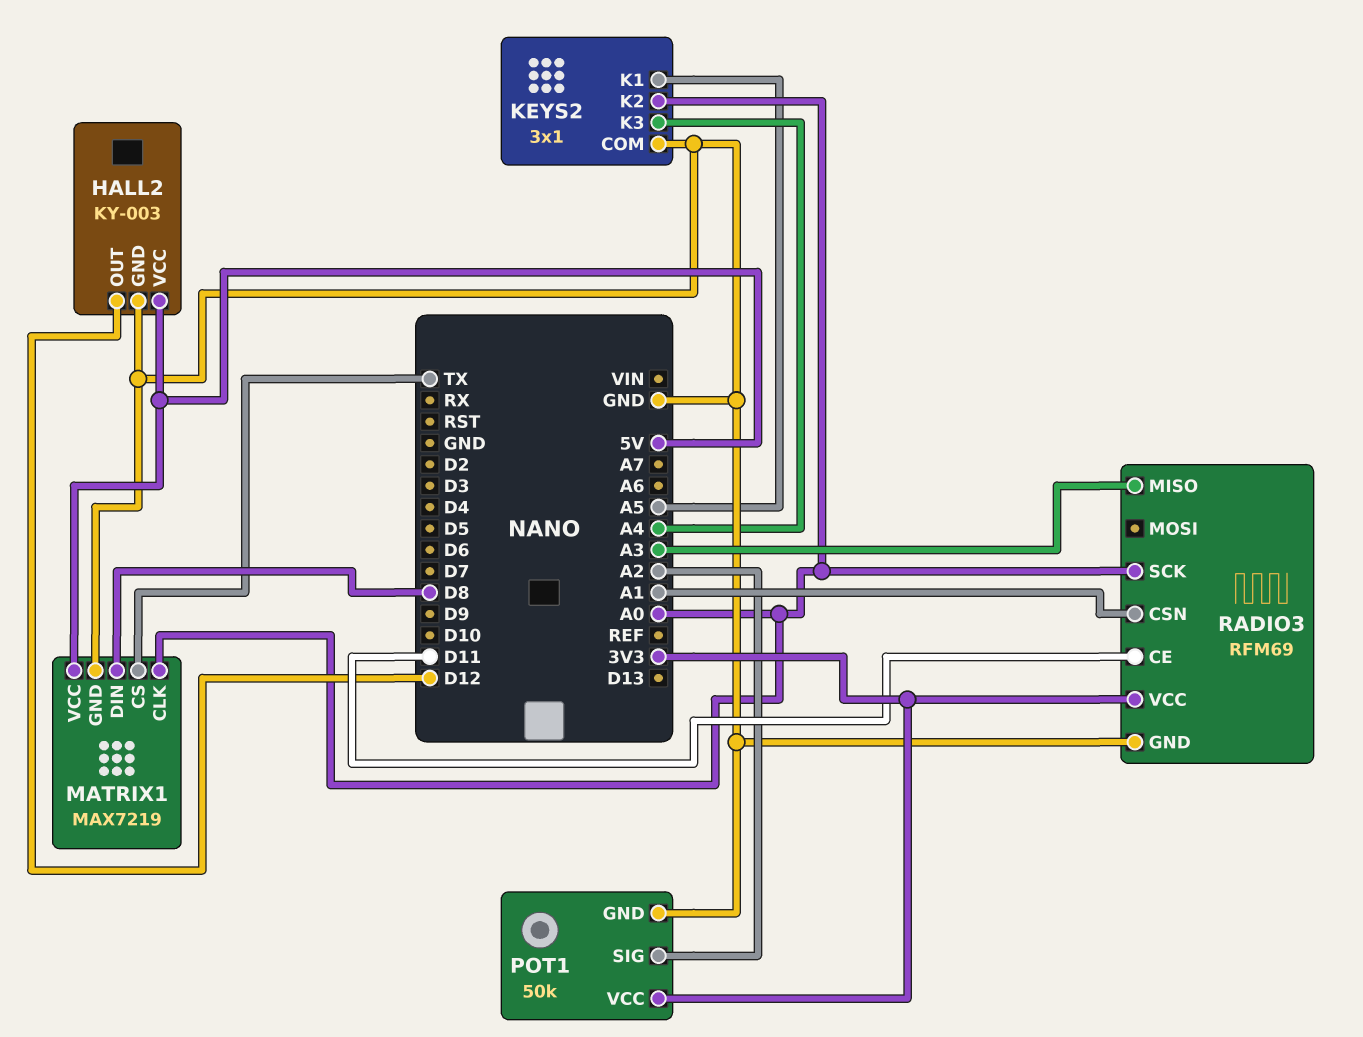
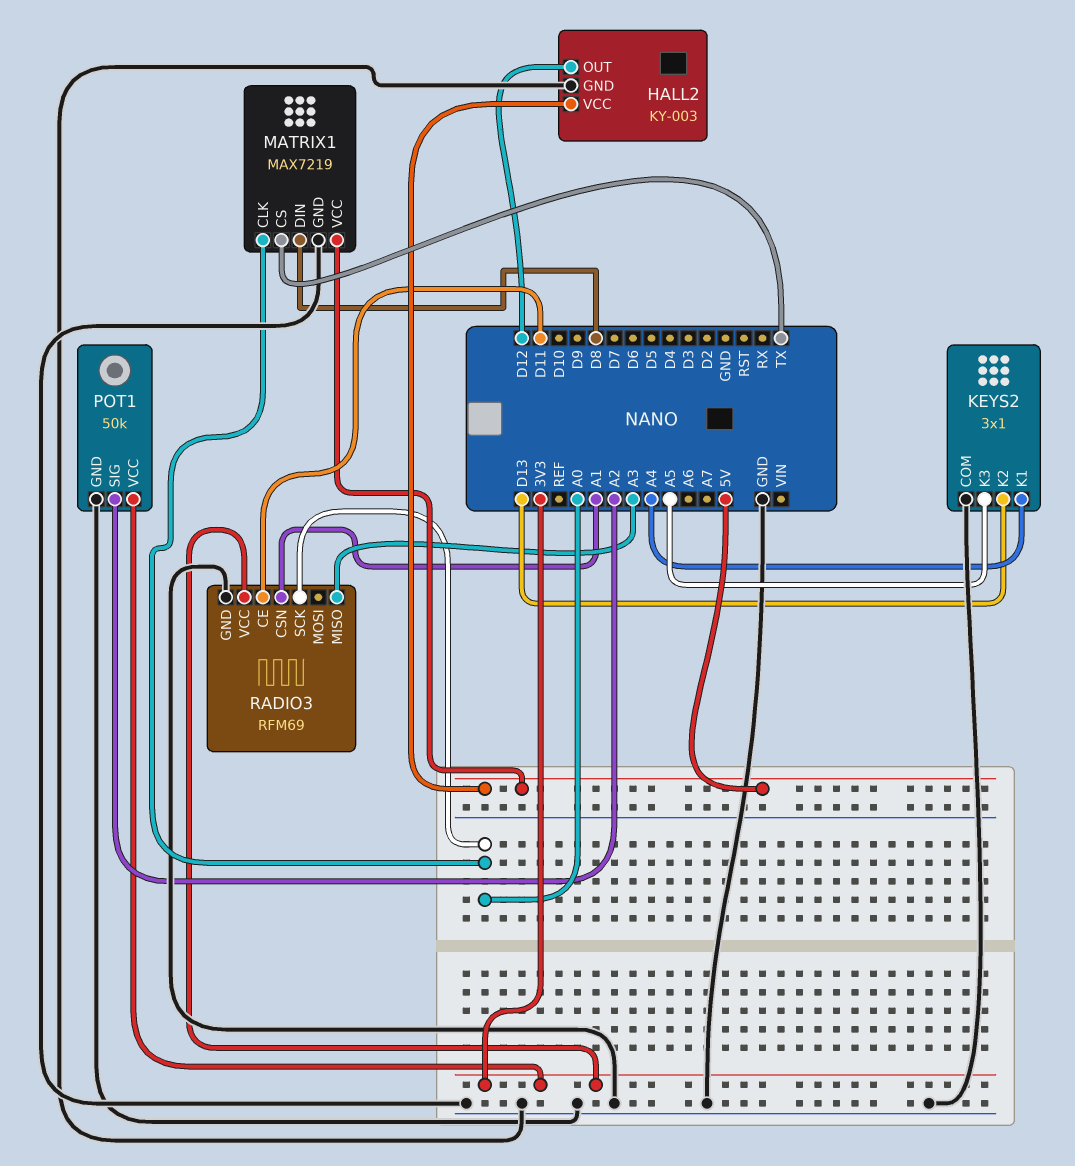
KEYS2 pin K1: A5 -> A4
KEYS2 pin K2: A0 -> D13
KEYS2 pin K3: A4 -> A5

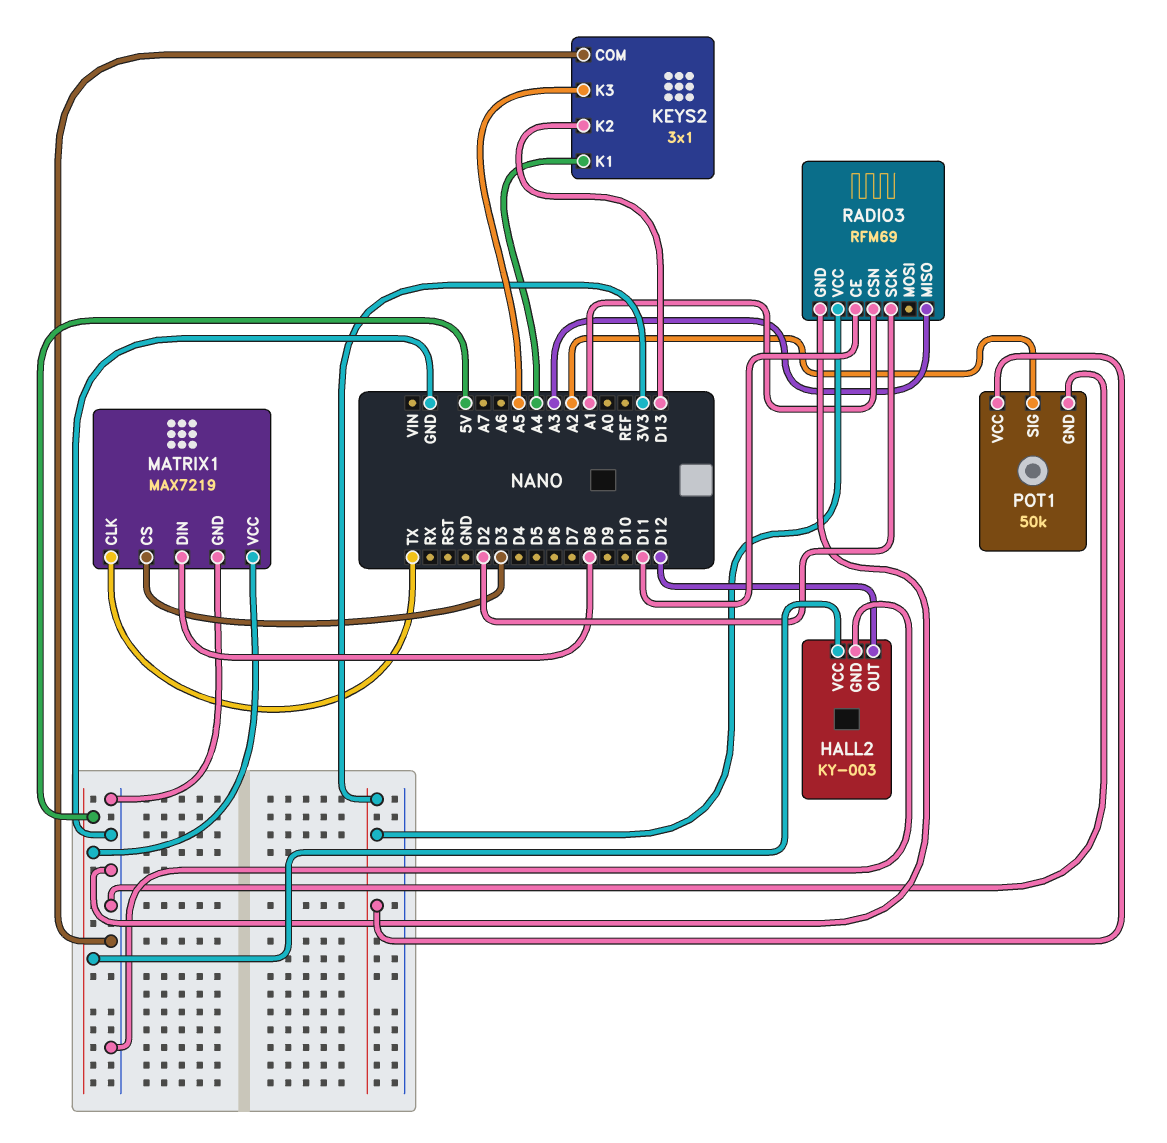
MATRIX1 pin CLK: A0 -> TX
MATRIX1 pin CS: TX -> D3
RADIO3 pin SCK: A0 -> D2

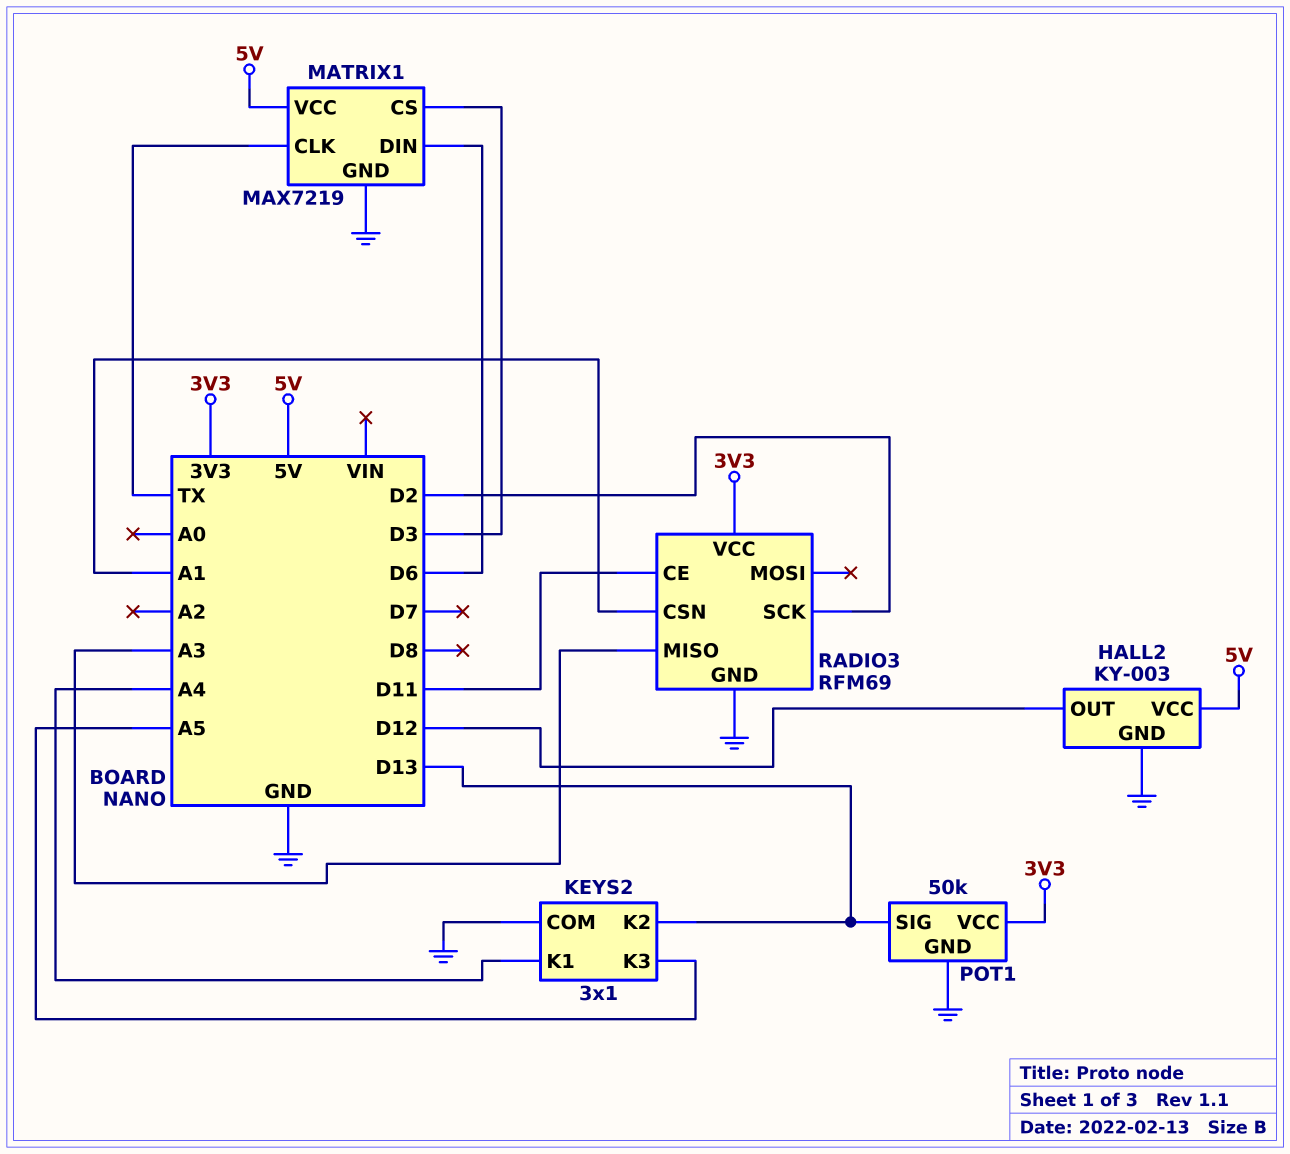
MATRIX1 pin DIN: D8 -> D6
POT1 pin SIG: A2 -> D13

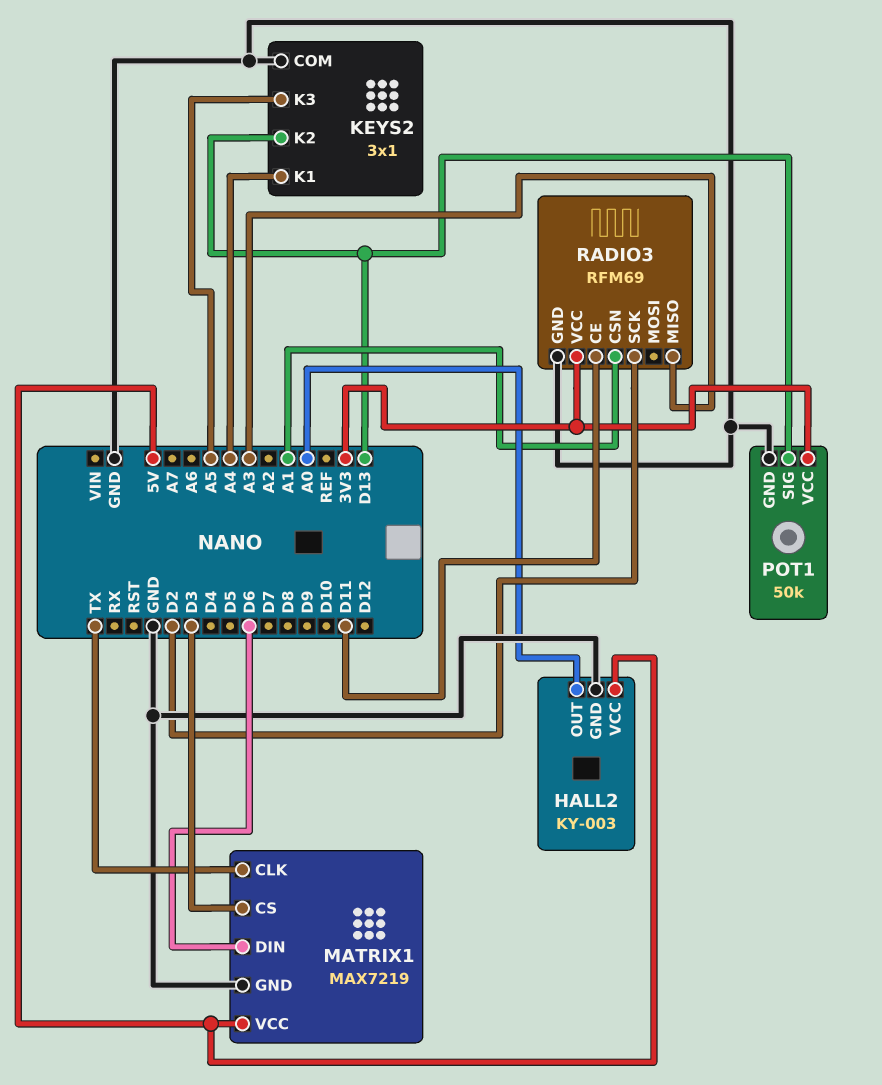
HALL2 pin OUT: D12 -> A0

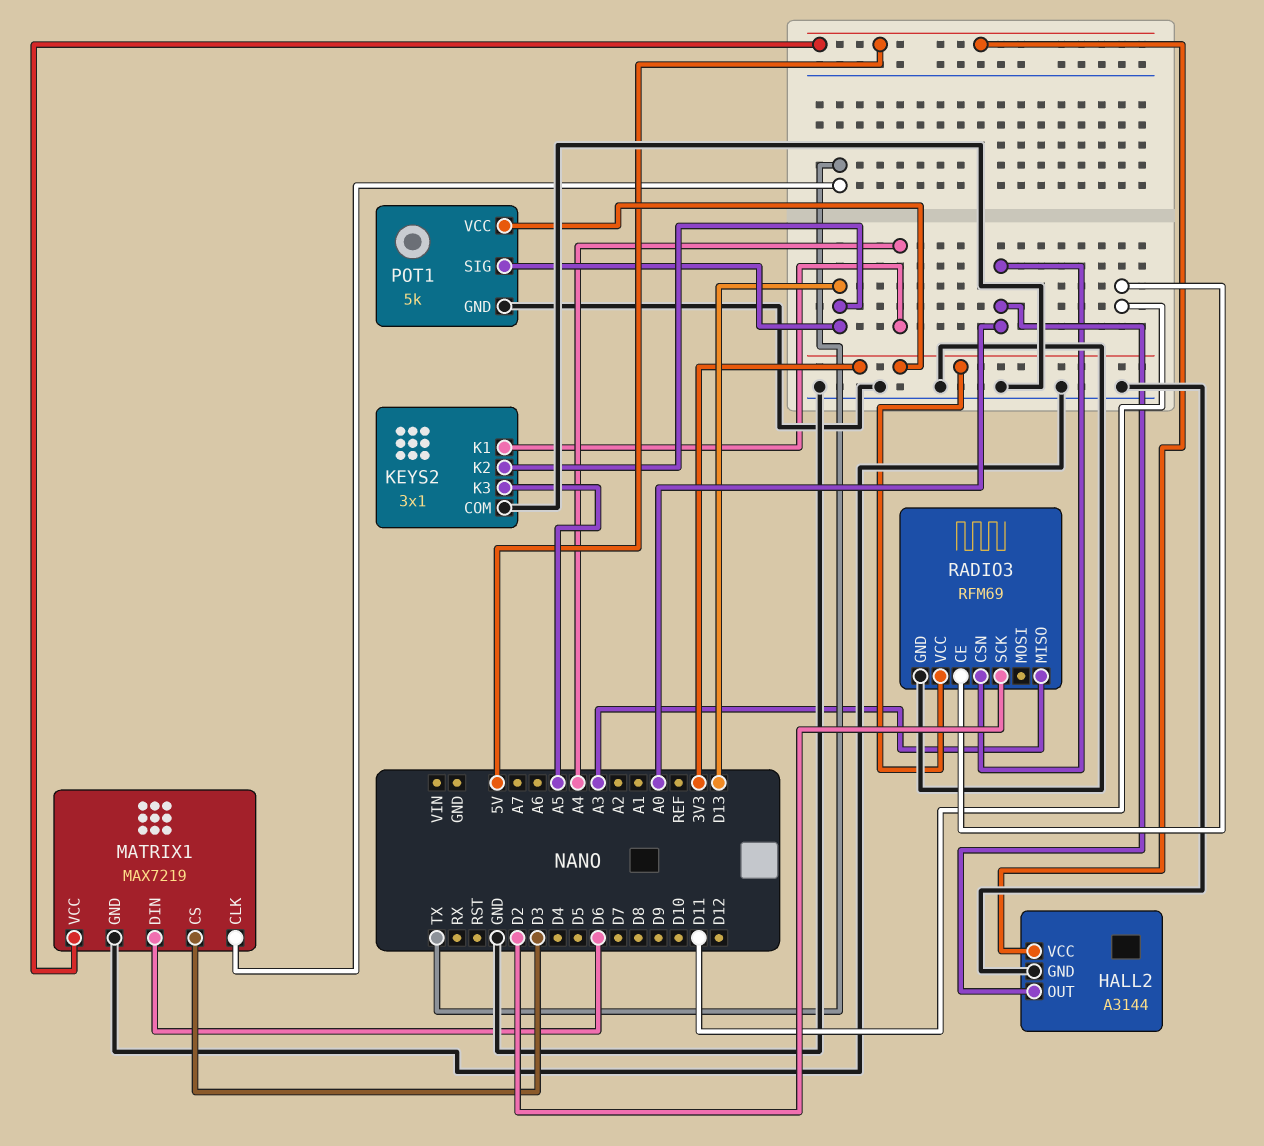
HALL2: KY-003 -> A3144
POT1: 50k -> 5k
RADIO3 pin CSN: A1 -> A0

